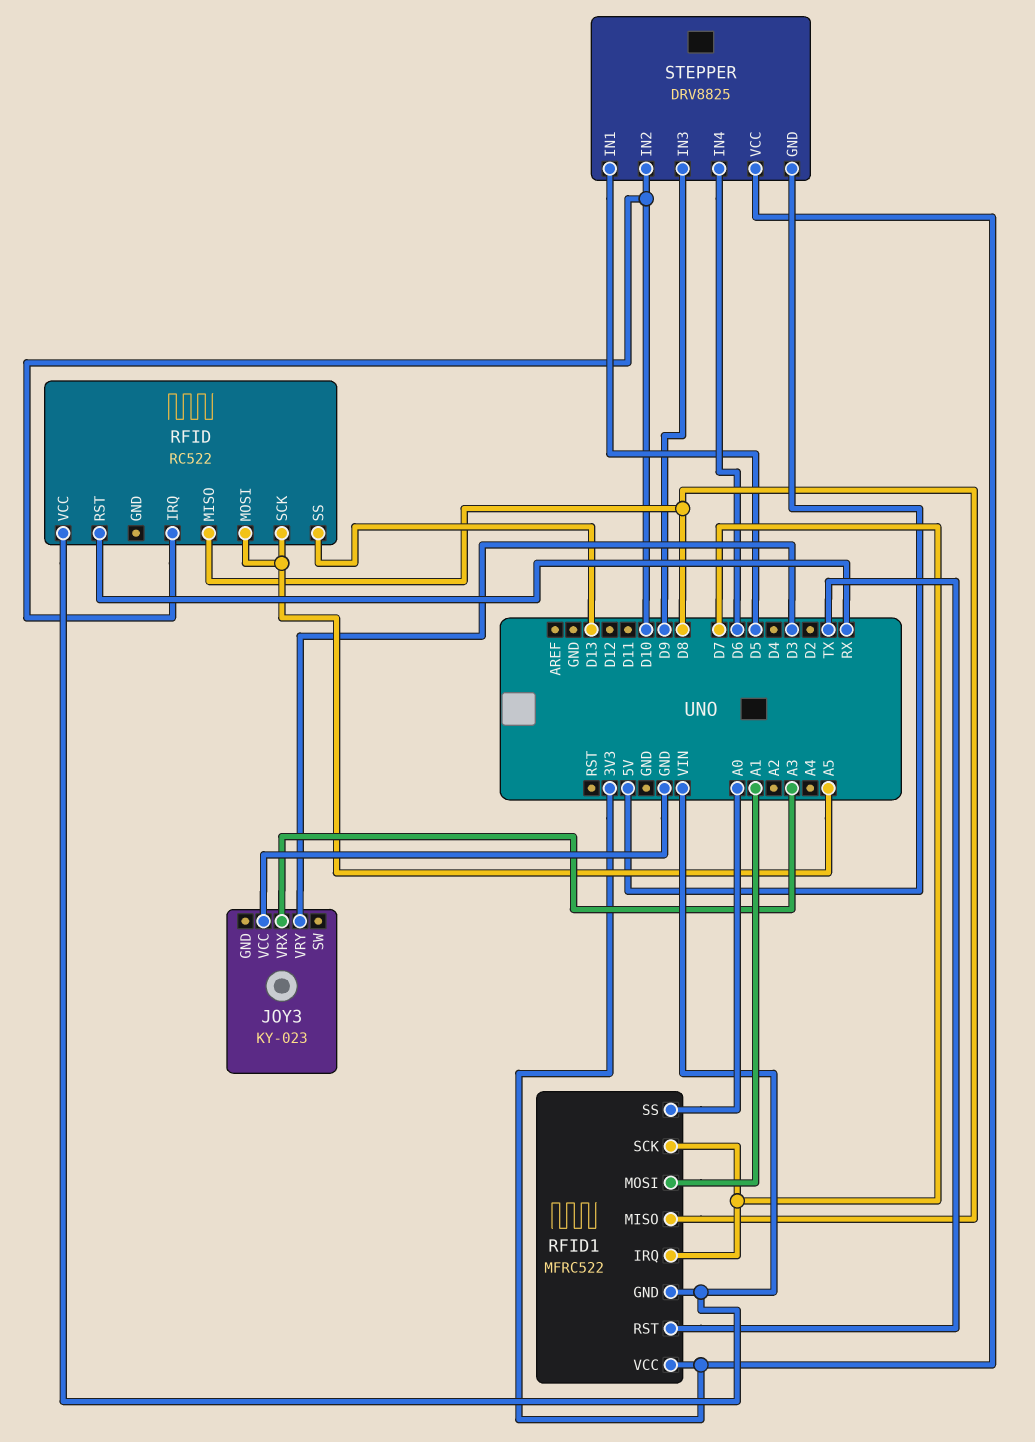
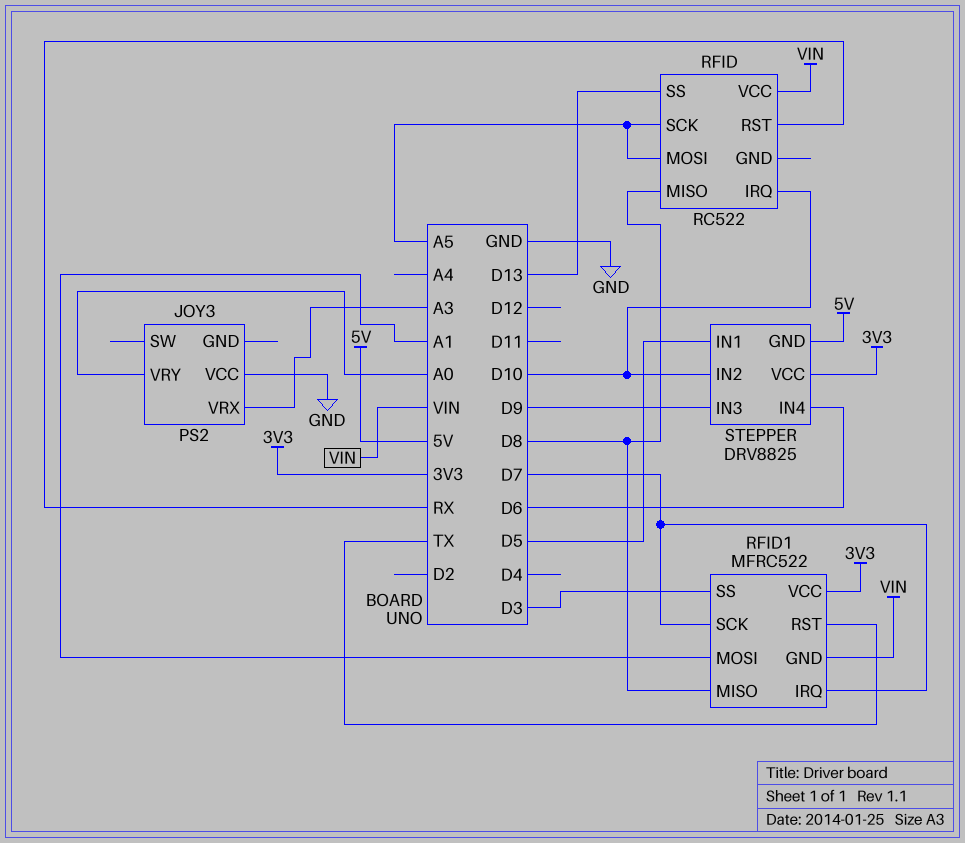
JOY3: KY-023 -> PS2
JOY3 pin VRY: D3 -> A0
RFID1 pin SS: A0 -> D3

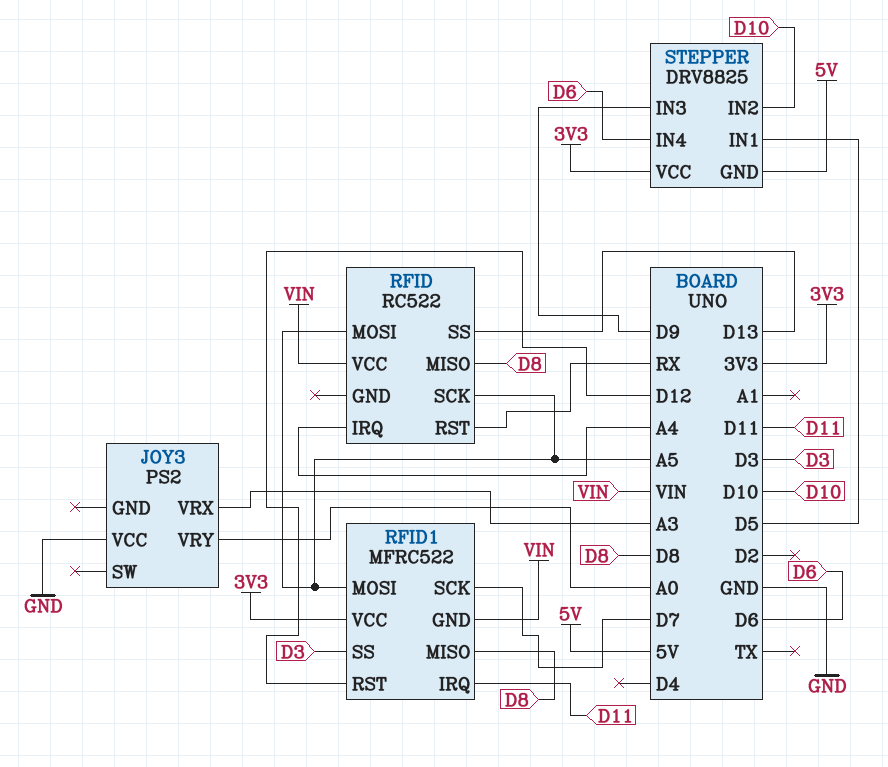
RFID pin IRQ: D10 -> A4
RFID1 pin IRQ: D7 -> D11
RFID1 pin MOSI: A1 -> A5
RFID1 pin RST: TX -> D12

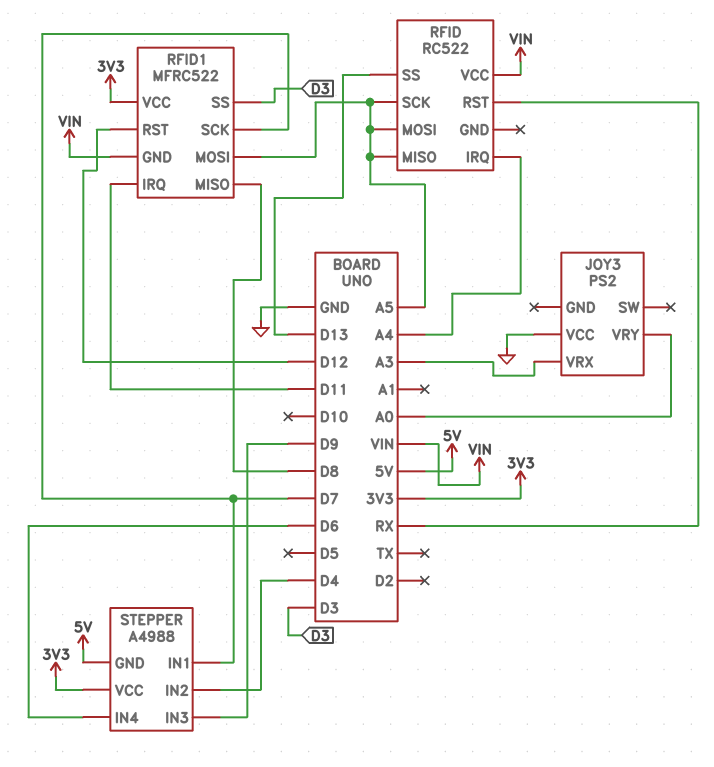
RFID pin MISO: D8 -> A5
STEPPER: DRV8825 -> A4988
STEPPER pin IN1: D5 -> D7
STEPPER pin IN2: D10 -> D4

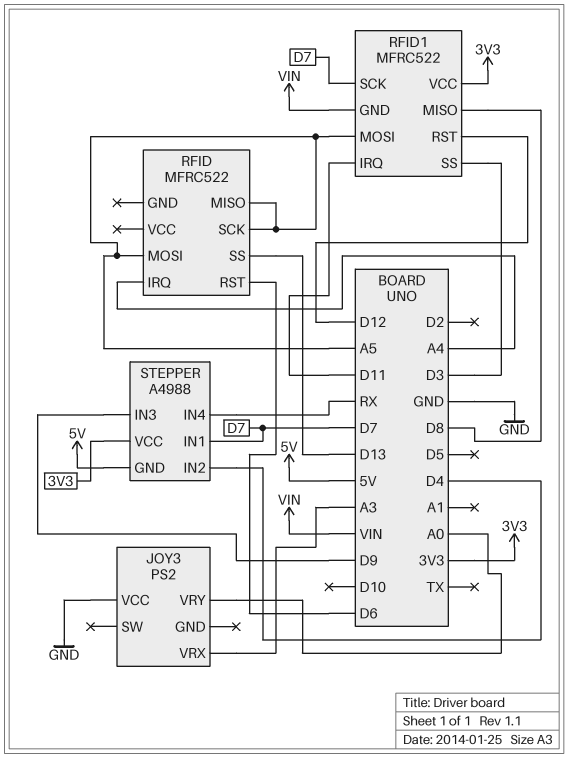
RFID: RC522 -> MFRC522
RFID pin RST: RX -> D6
RFID pin VCC: VIN -> none
STEPPER pin IN4: D6 -> RX

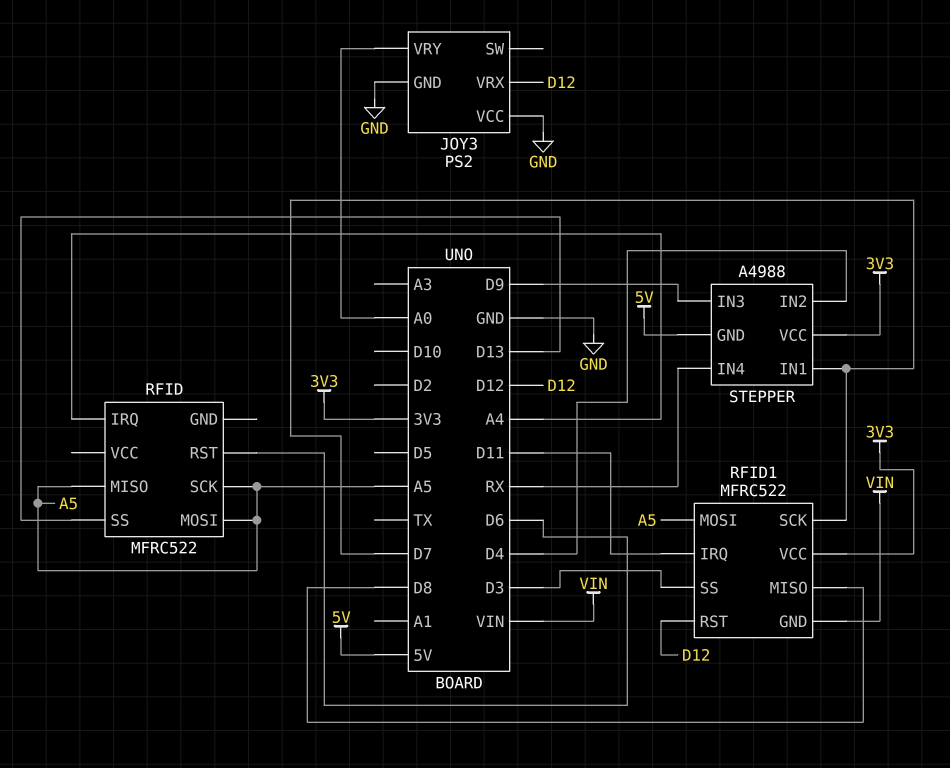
JOY3 pin GND: none -> GND
JOY3 pin VRX: A3 -> D12

